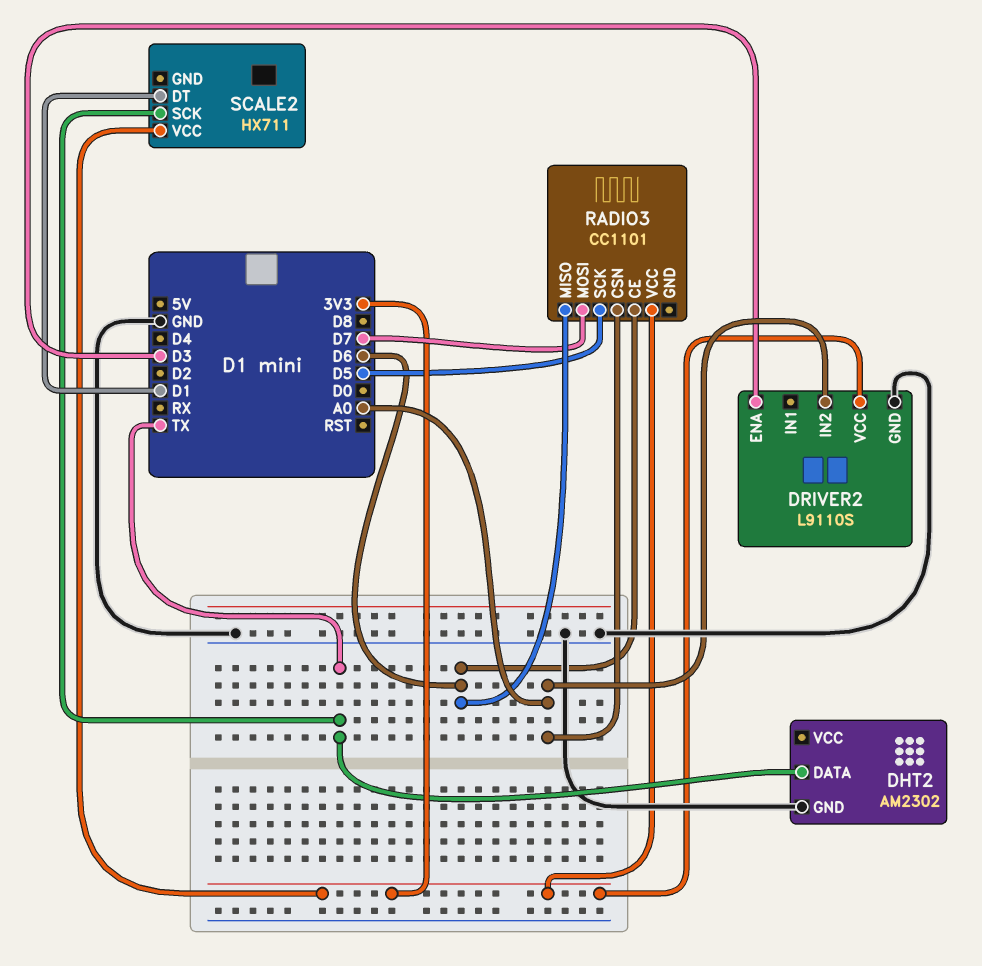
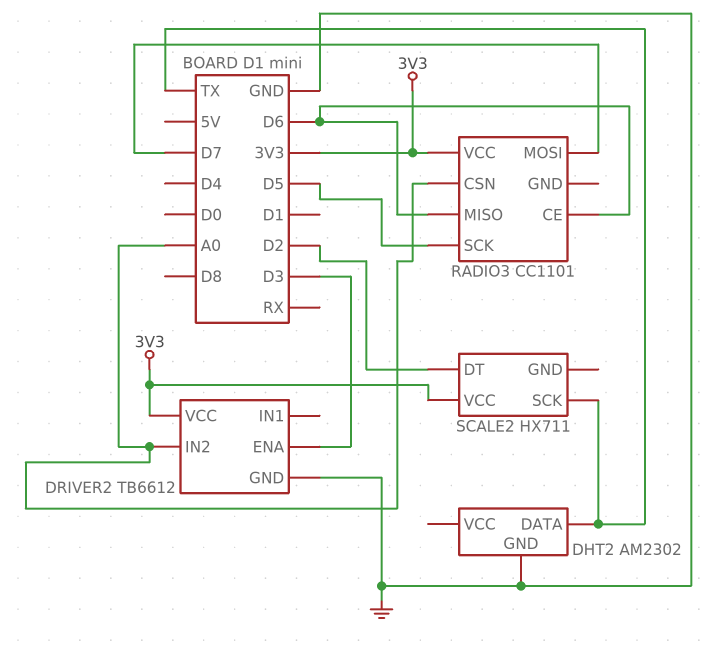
DRIVER2: L9110S -> TB6612
SCALE2 pin DT: D1 -> D2

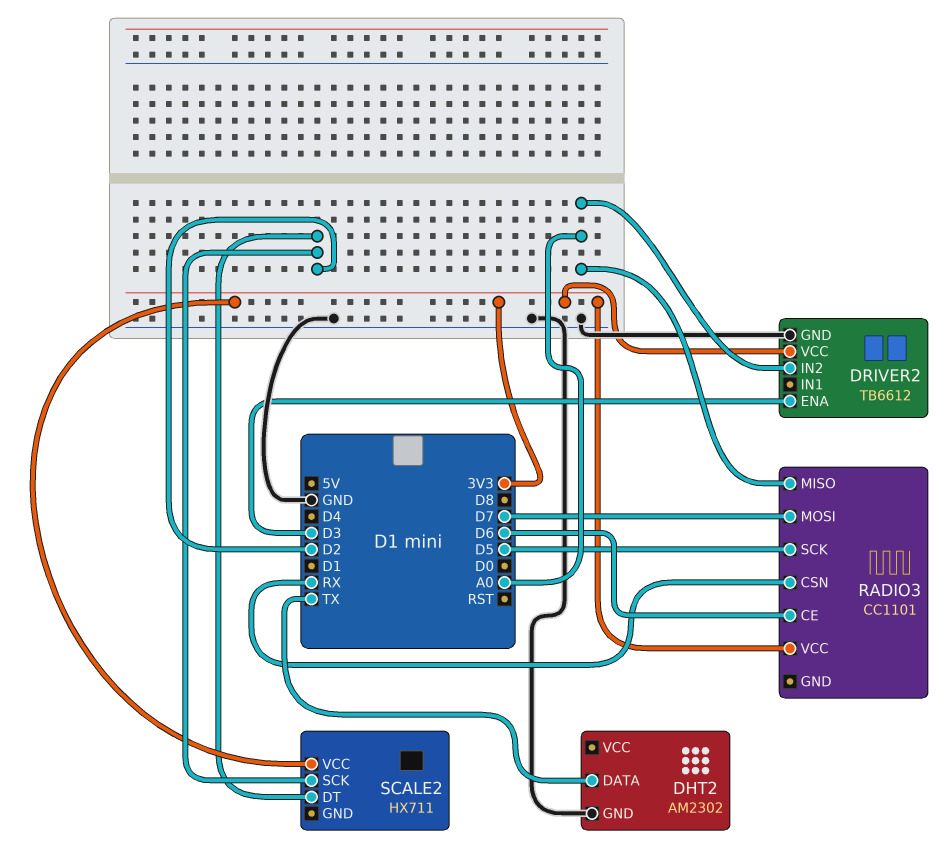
RADIO3 pin CSN: A0 -> RX
RADIO3 pin MISO: D6 -> A0
SCALE2 pin SCK: TX -> D2

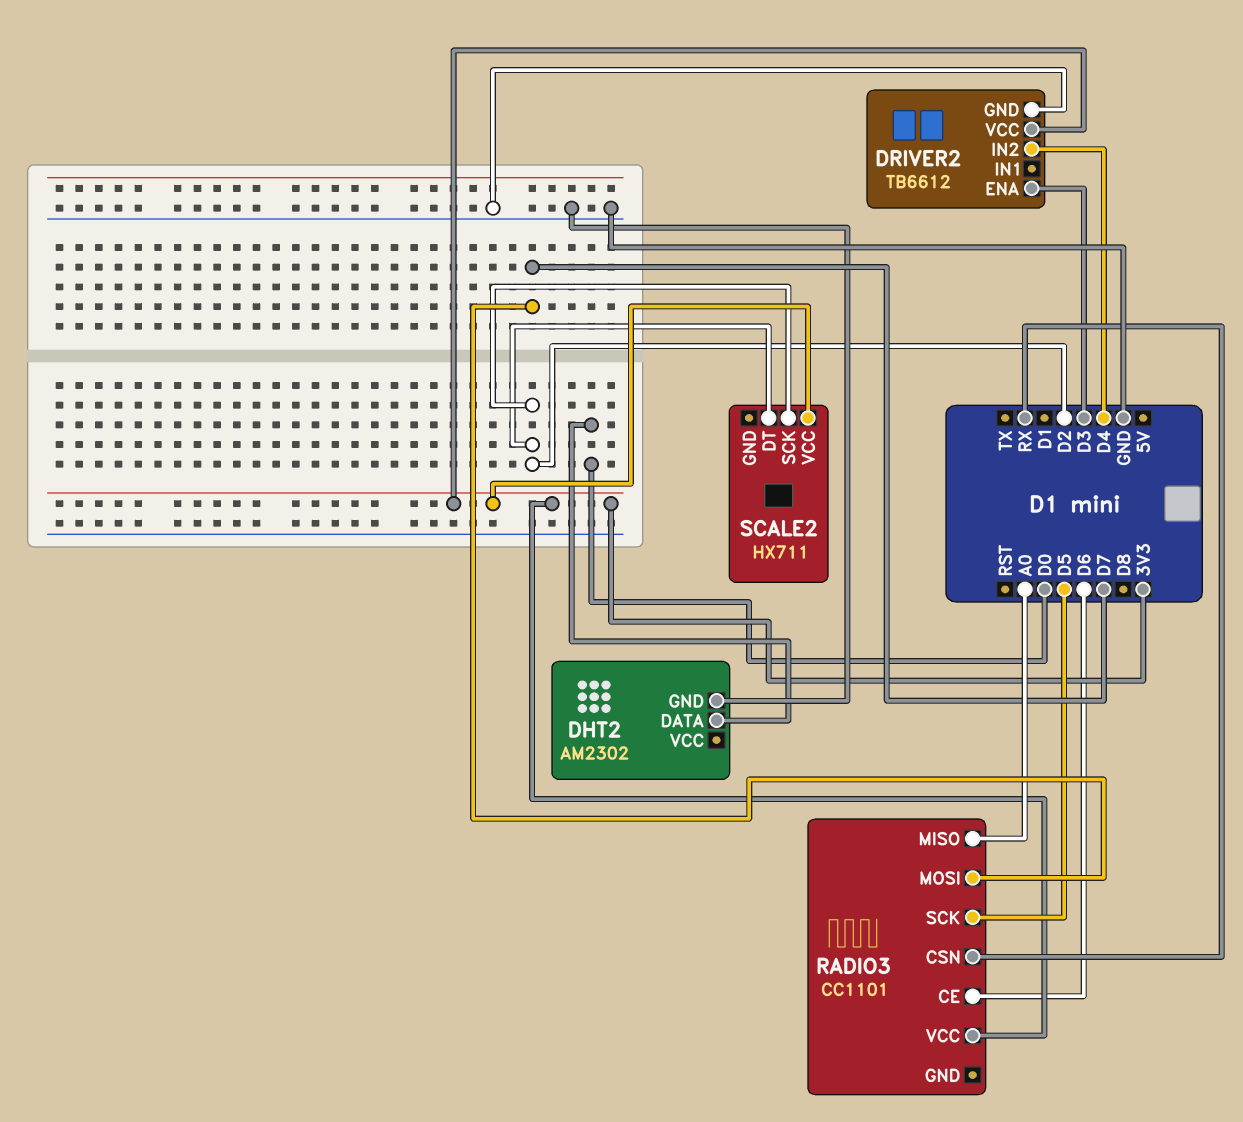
DHT2 pin DATA: TX -> D0
DRIVER2 pin IN2: A0 -> D4

